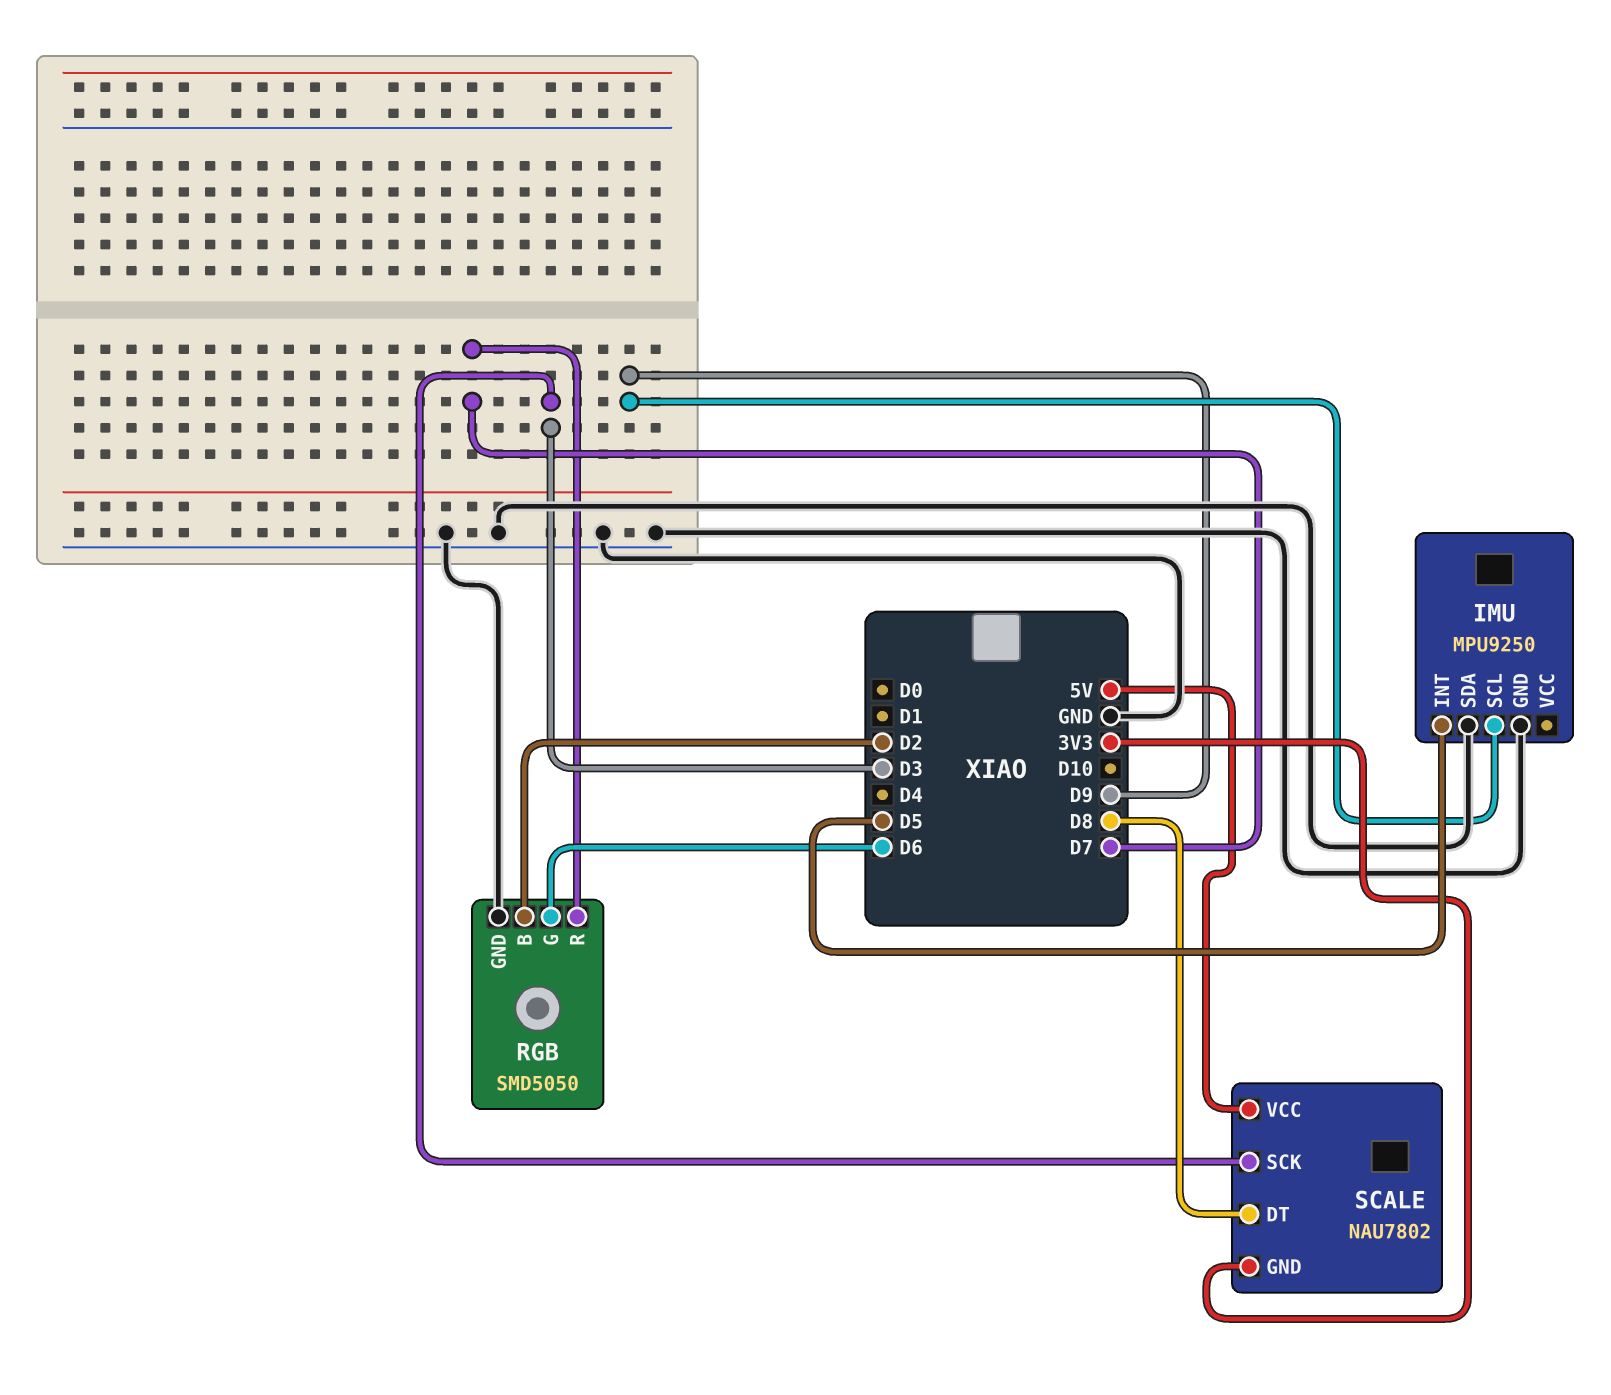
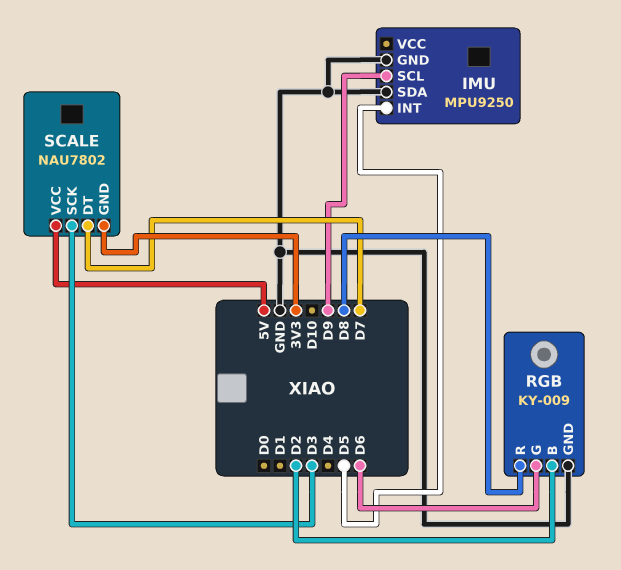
RGB: SMD5050 -> KY-009
RGB pin R: D7 -> D8
SCALE pin DT: D8 -> D7

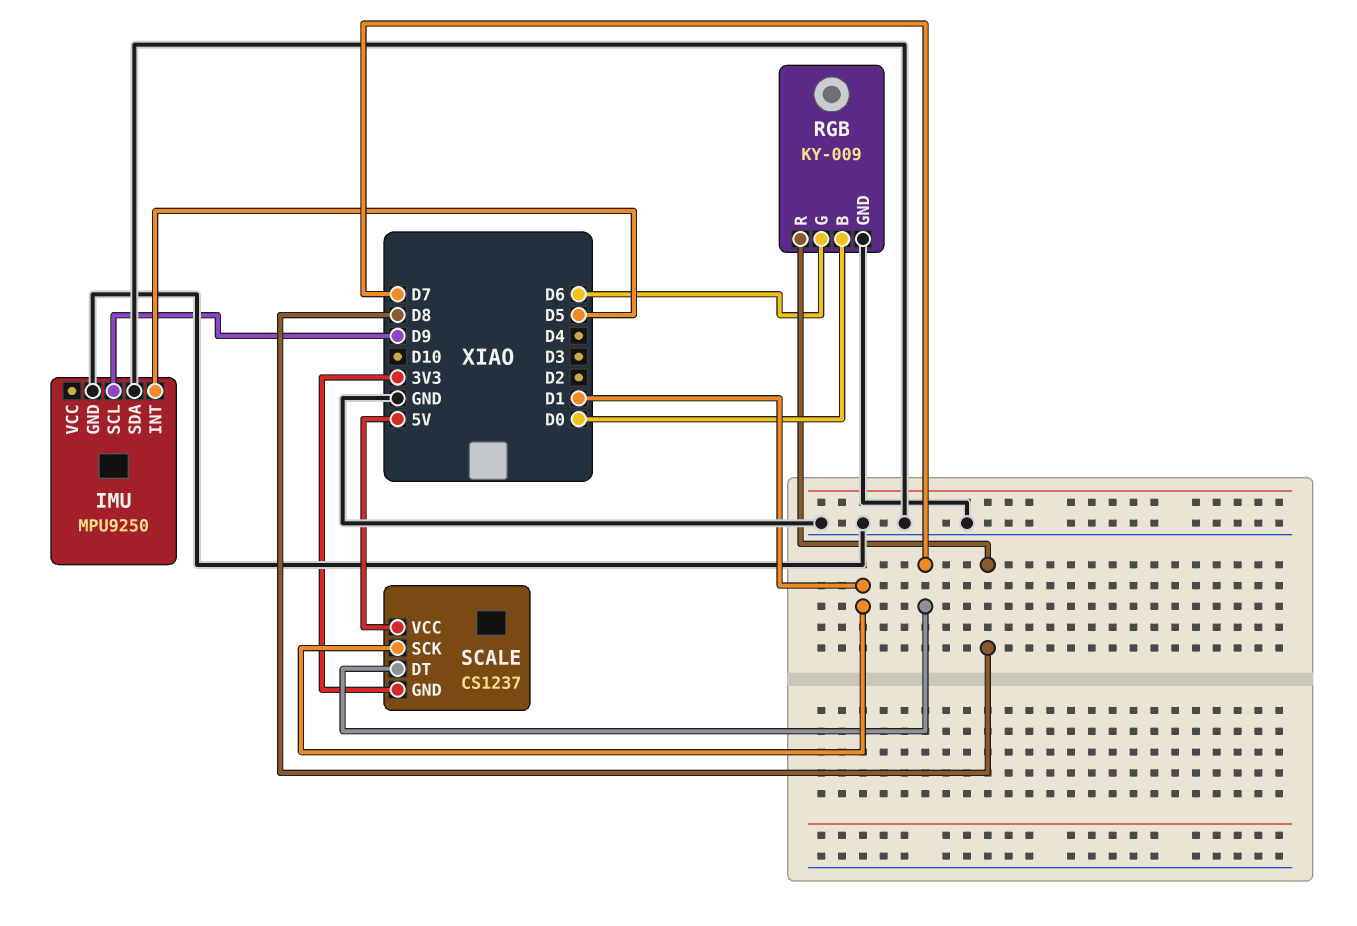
RGB pin B: D2 -> D0
SCALE: NAU7802 -> CS1237
SCALE pin SCK: D3 -> D1

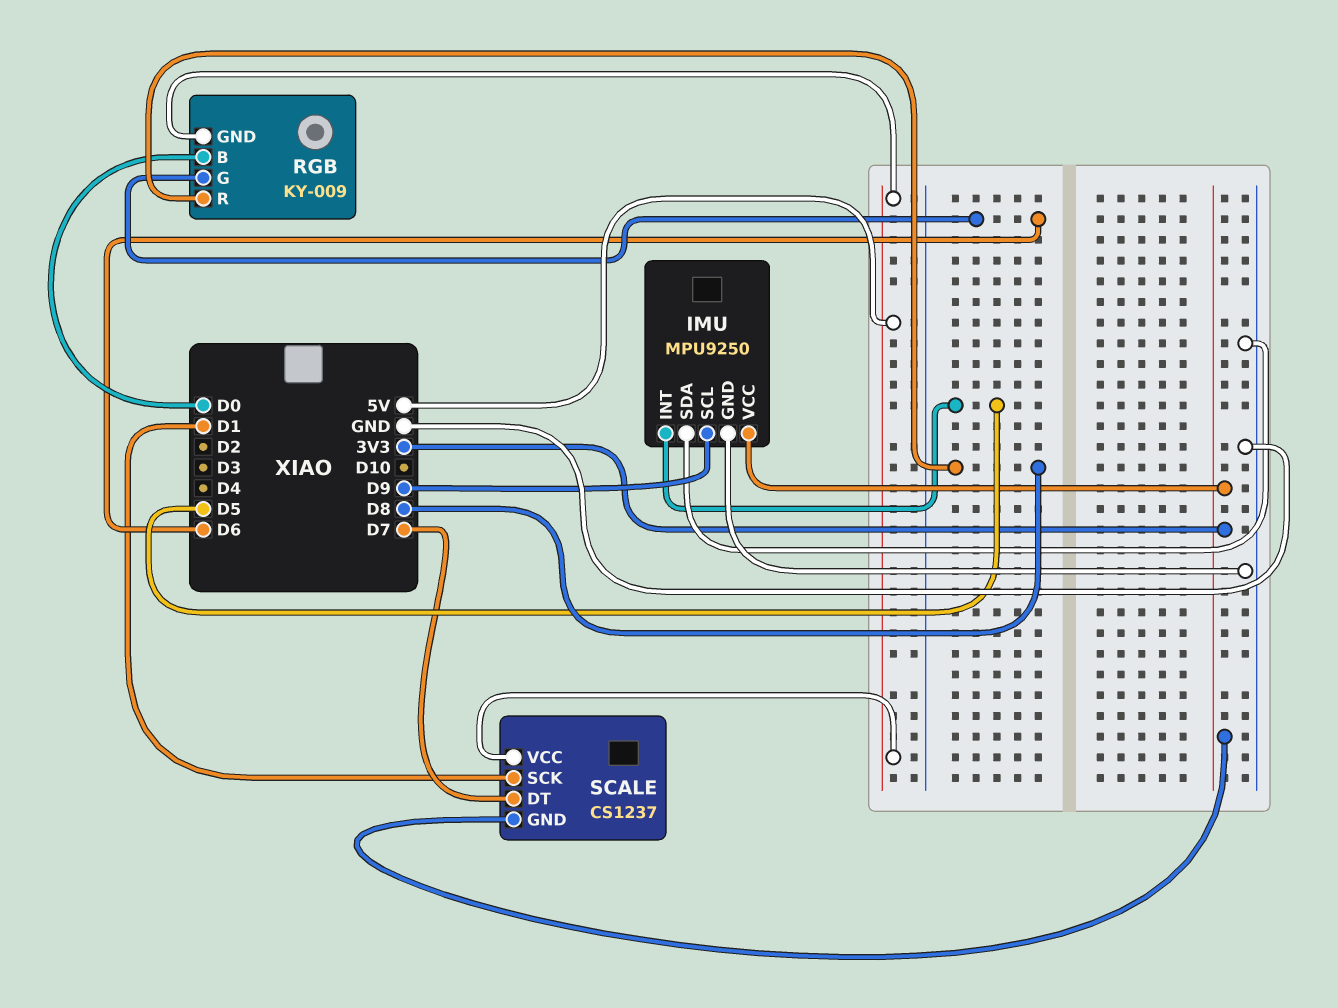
IMU pin VCC: none -> 3V3
RGB pin GND: GND -> 5V

